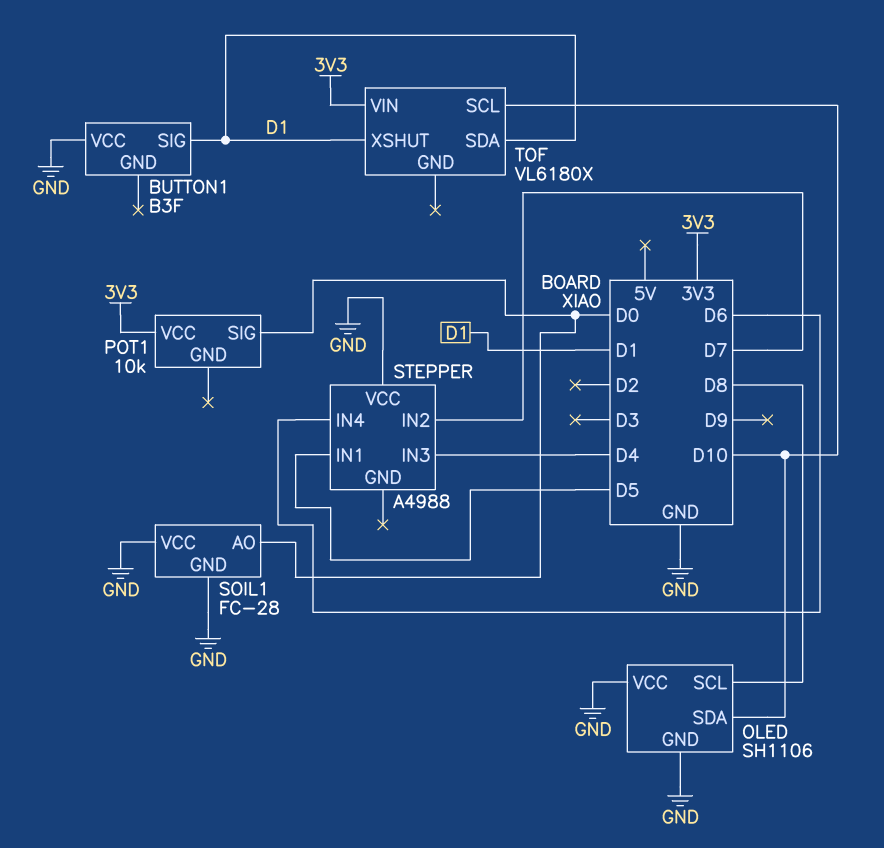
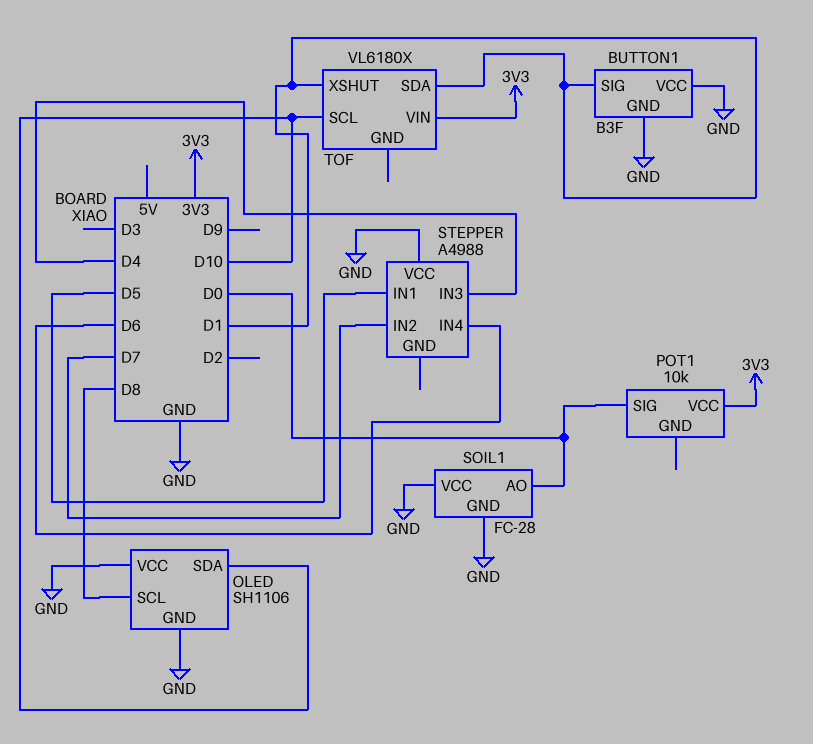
BUTTON1 pin GND: none -> GND

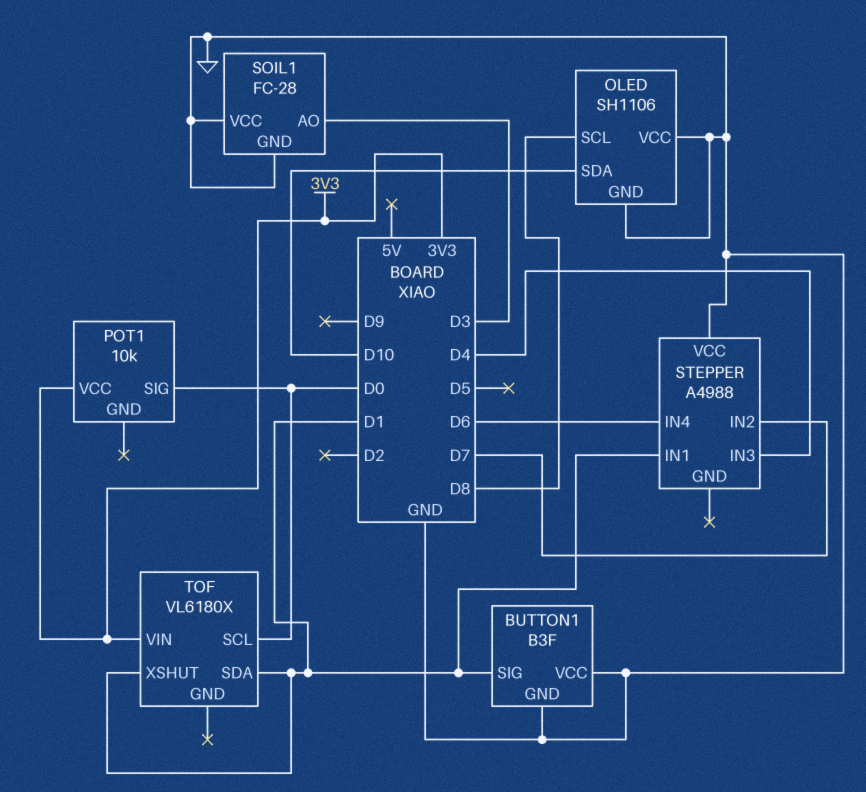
SOIL1 pin AO: D0 -> D3
STEPPER pin IN1: D5 -> D1
TOF pin SCL: D10 -> D0

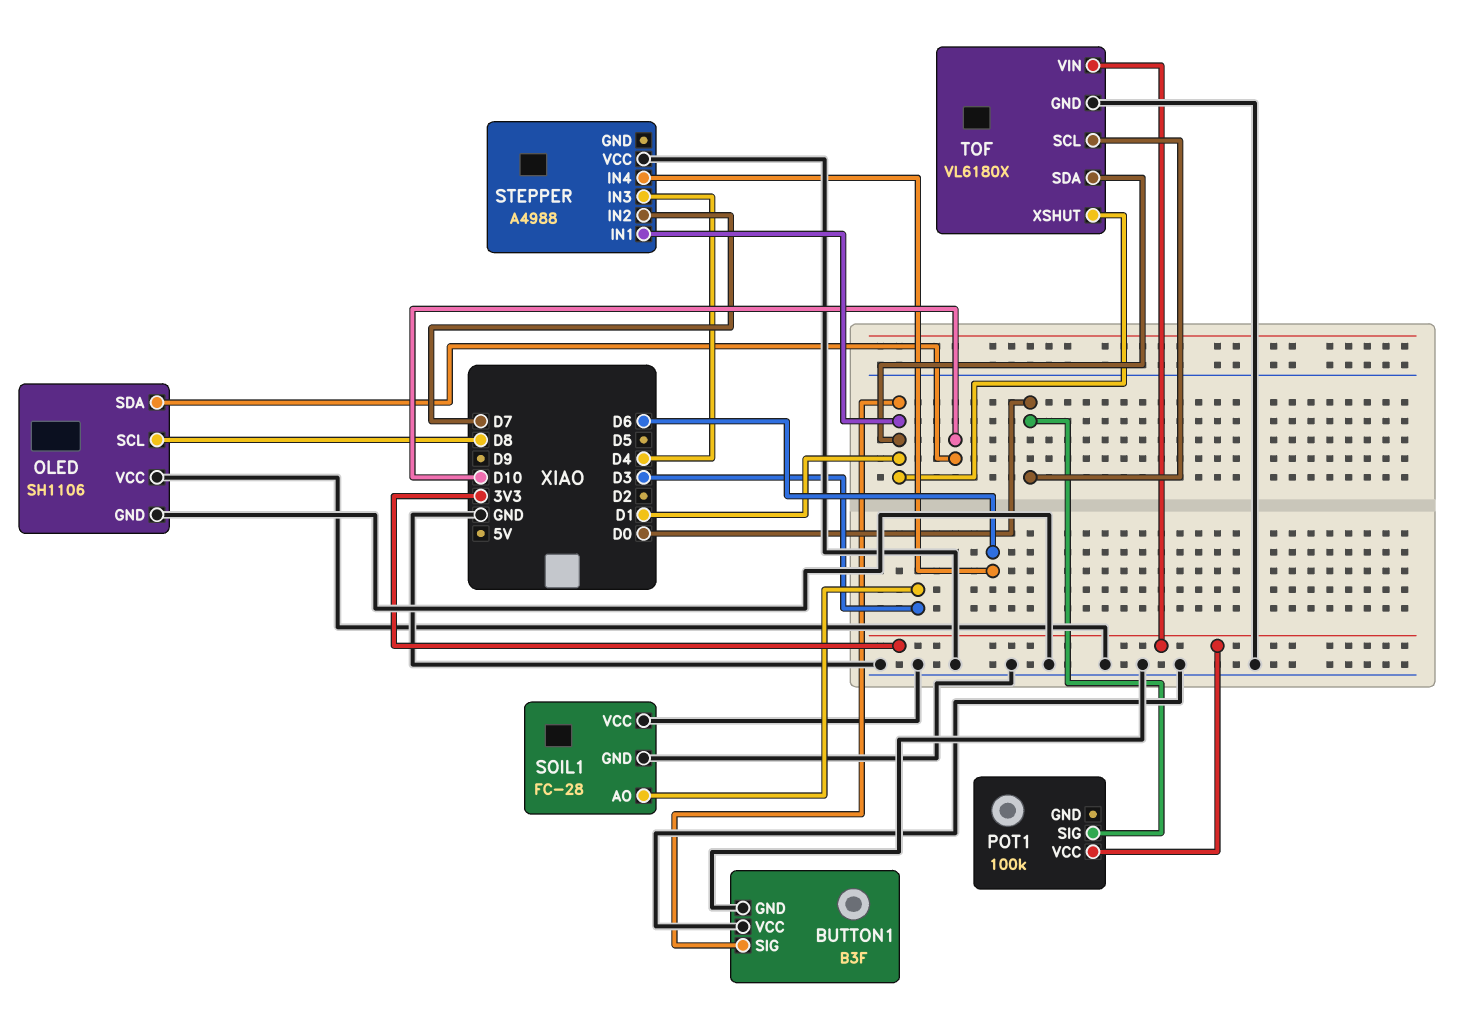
POT1: 10k -> 100k
TOF pin GND: none -> GND

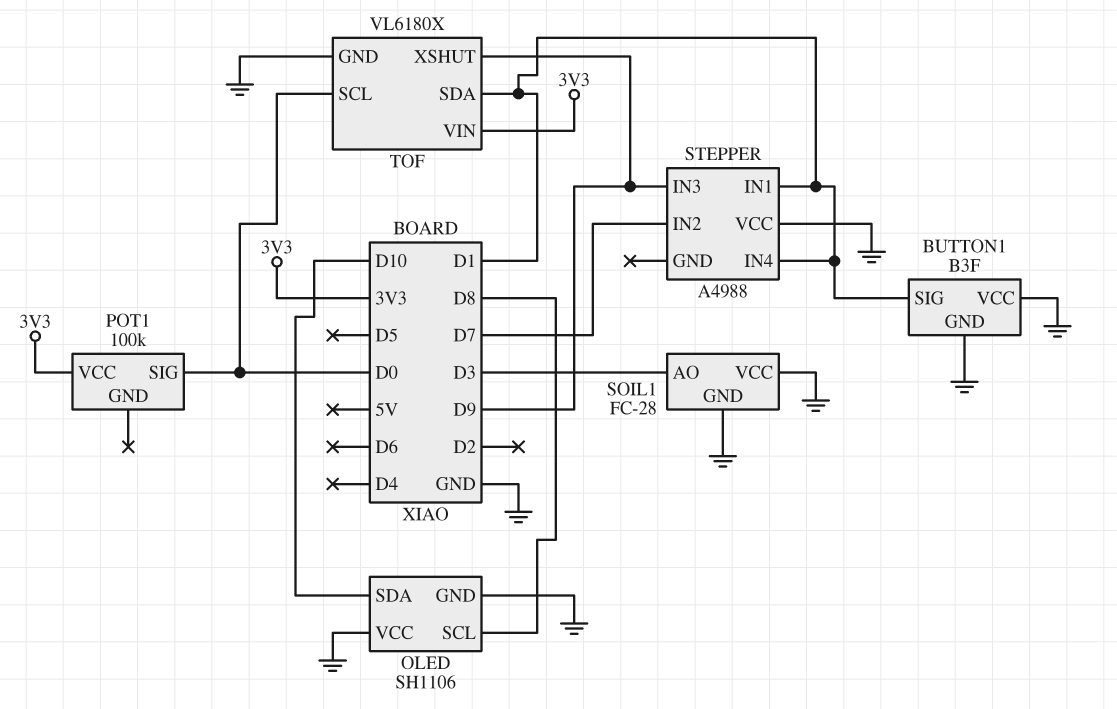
STEPPER pin IN3: D4 -> D9
STEPPER pin IN4: D6 -> D1
TOF pin XSHUT: D1 -> D9

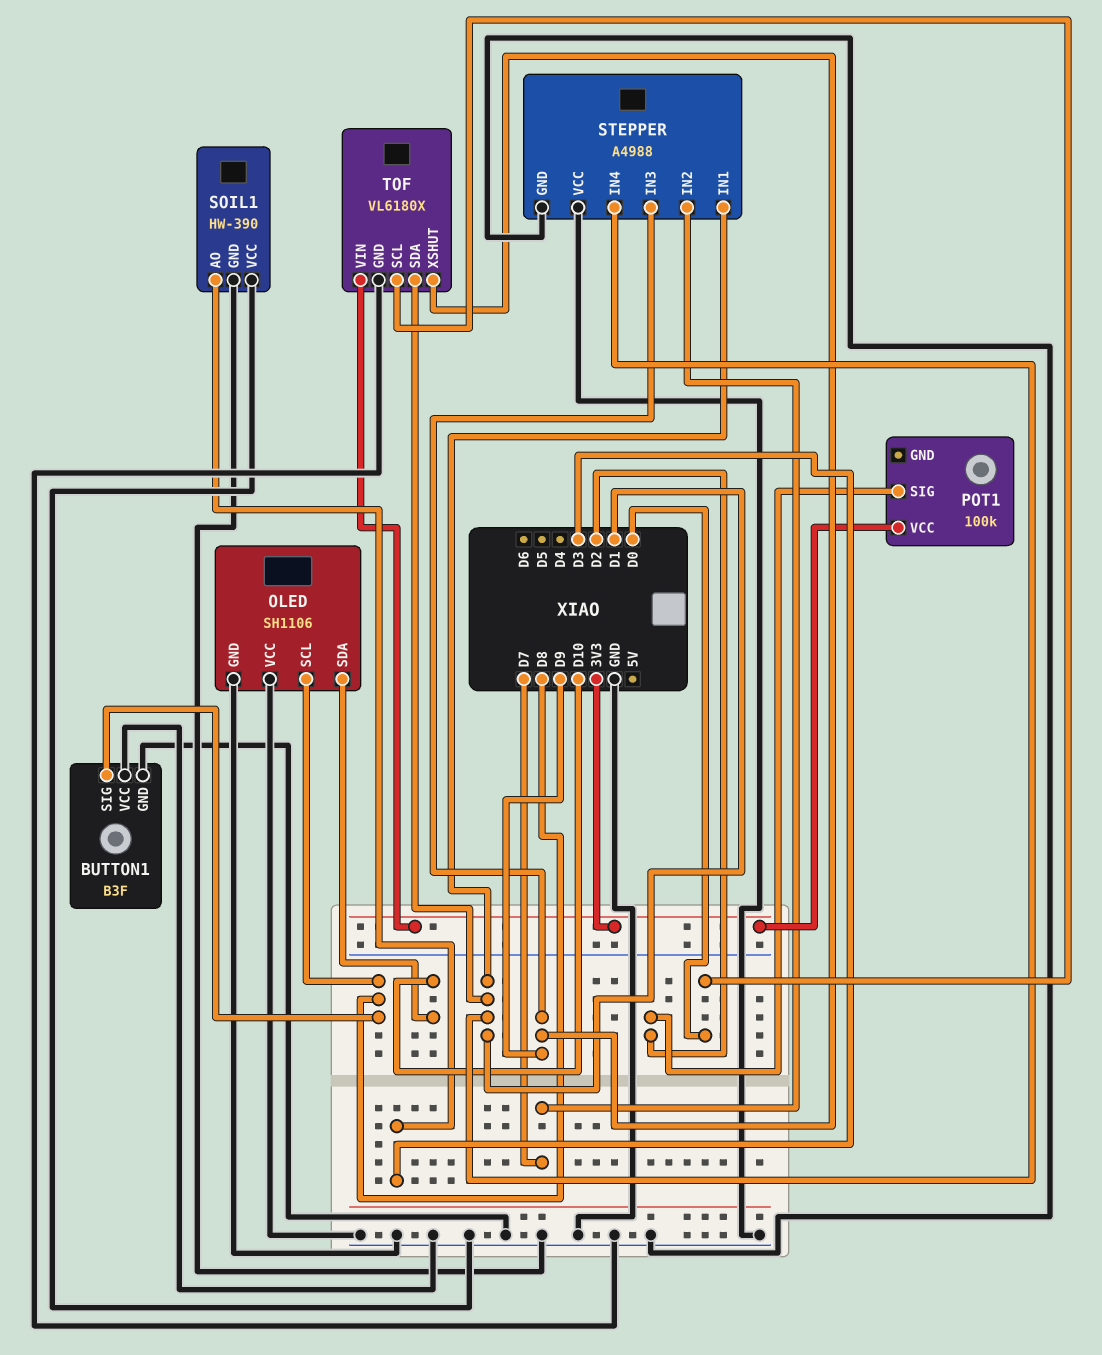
BUTTON1 pin SIG: D1 -> D8
POT1 pin SIG: D0 -> D2
SOIL1: FC-28 -> HW-390
STEPPER pin GND: none -> GND

